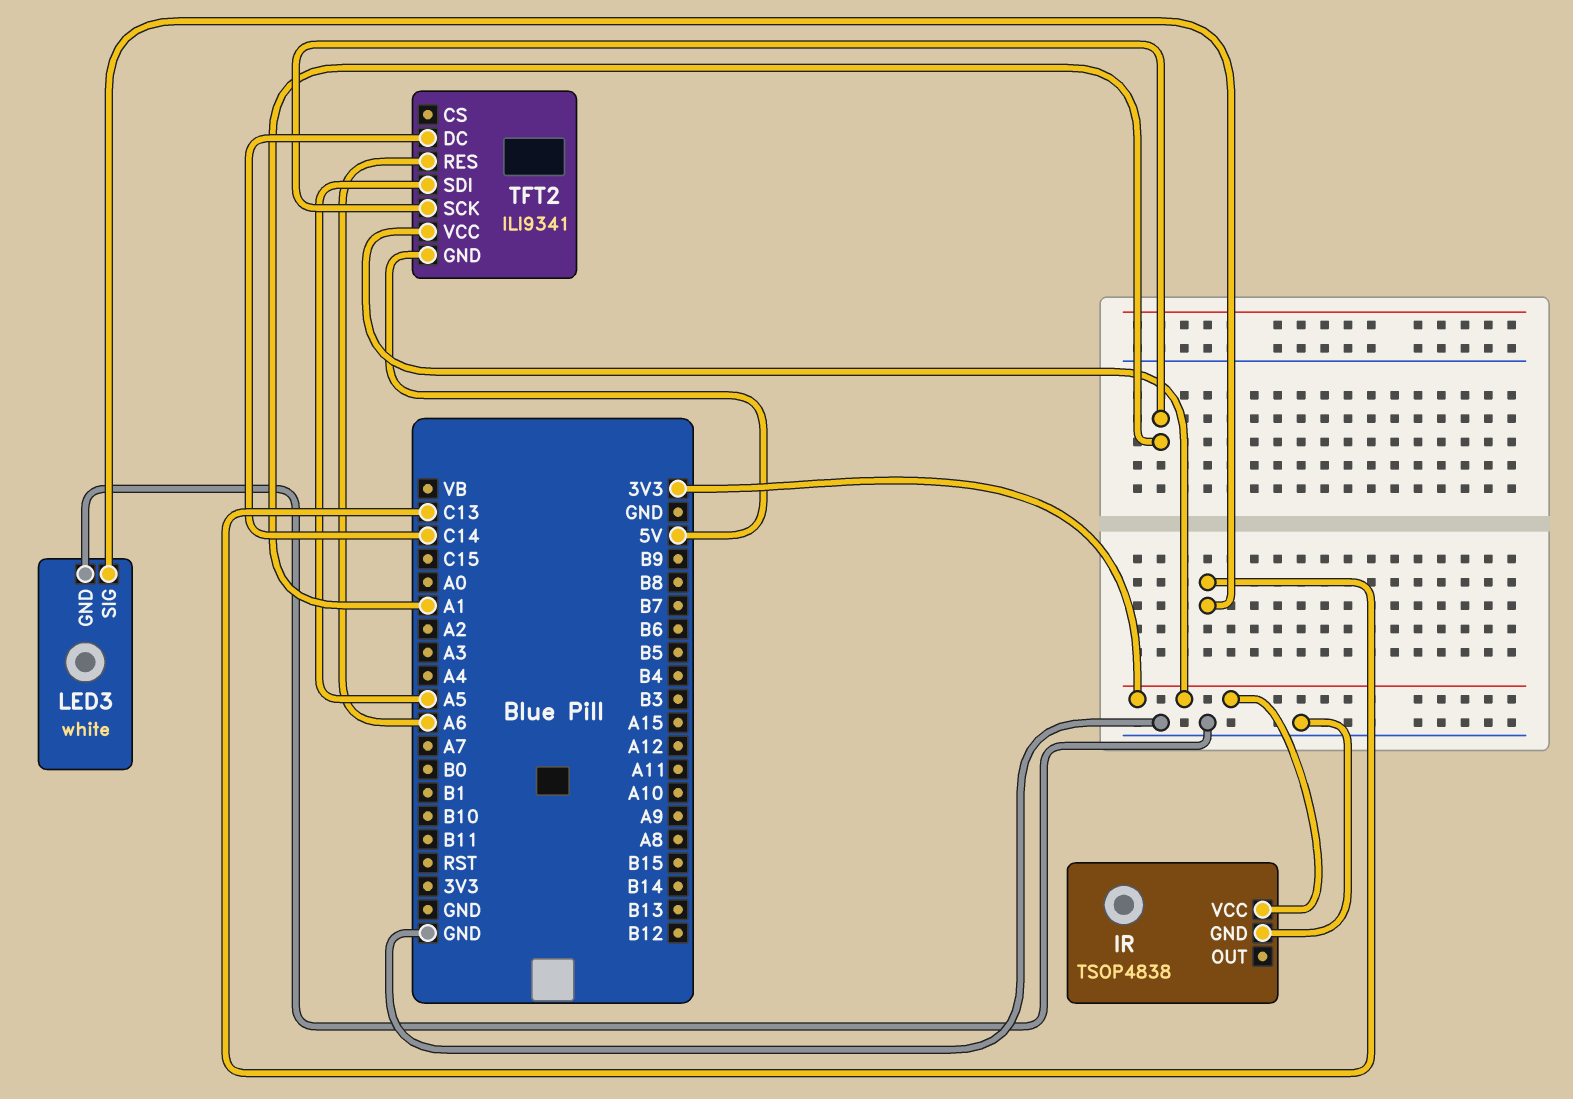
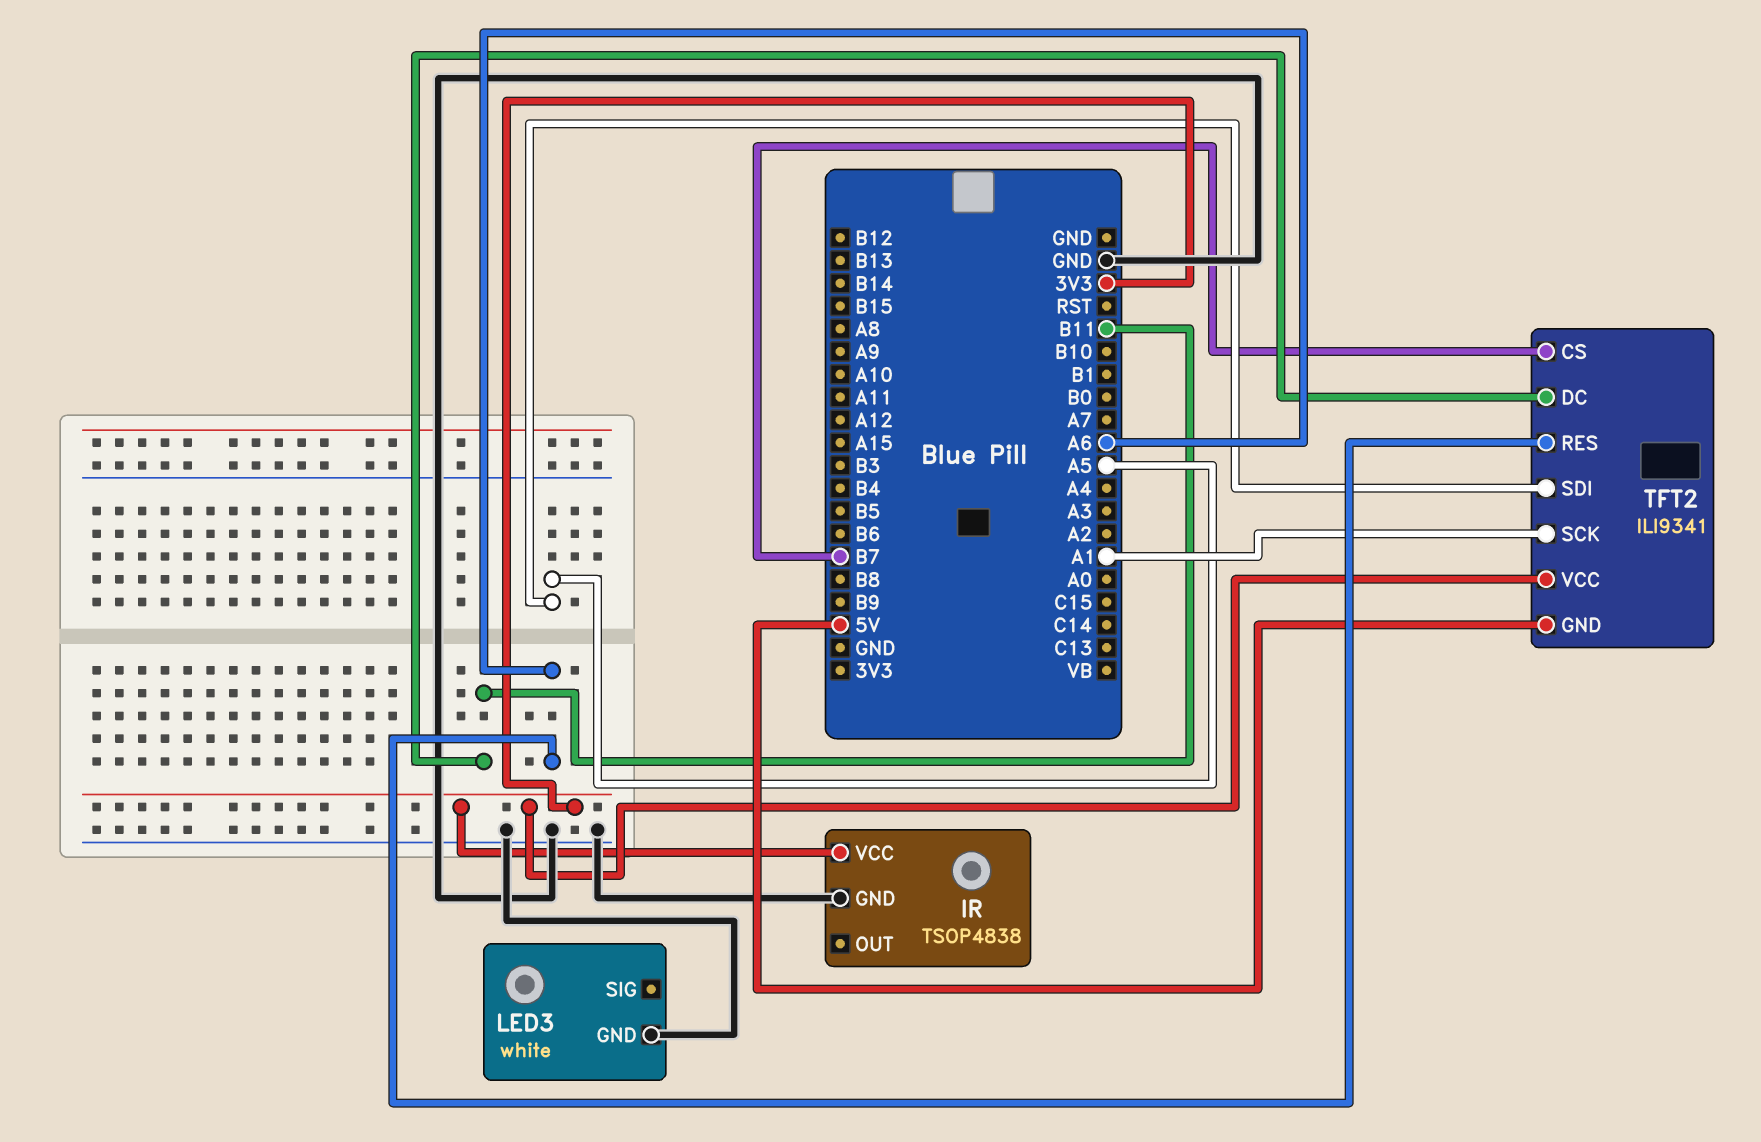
LED3 pin SIG: C13 -> none
TFT2 pin CS: none -> B7
TFT2 pin DC: C14 -> B11

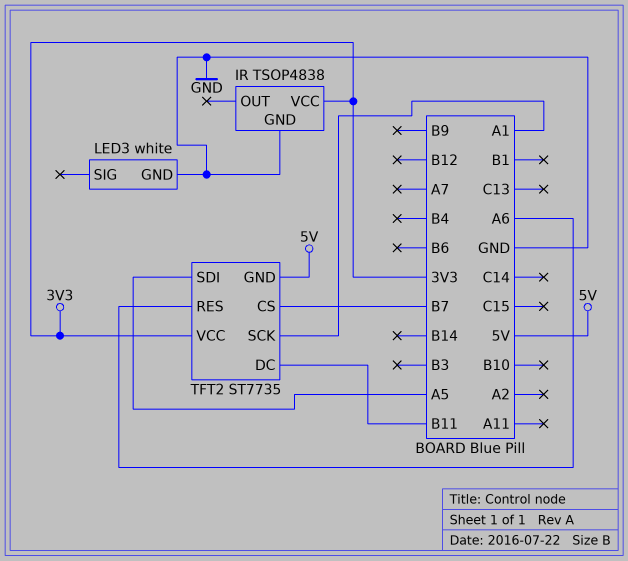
TFT2: ILI9341 -> ST7735

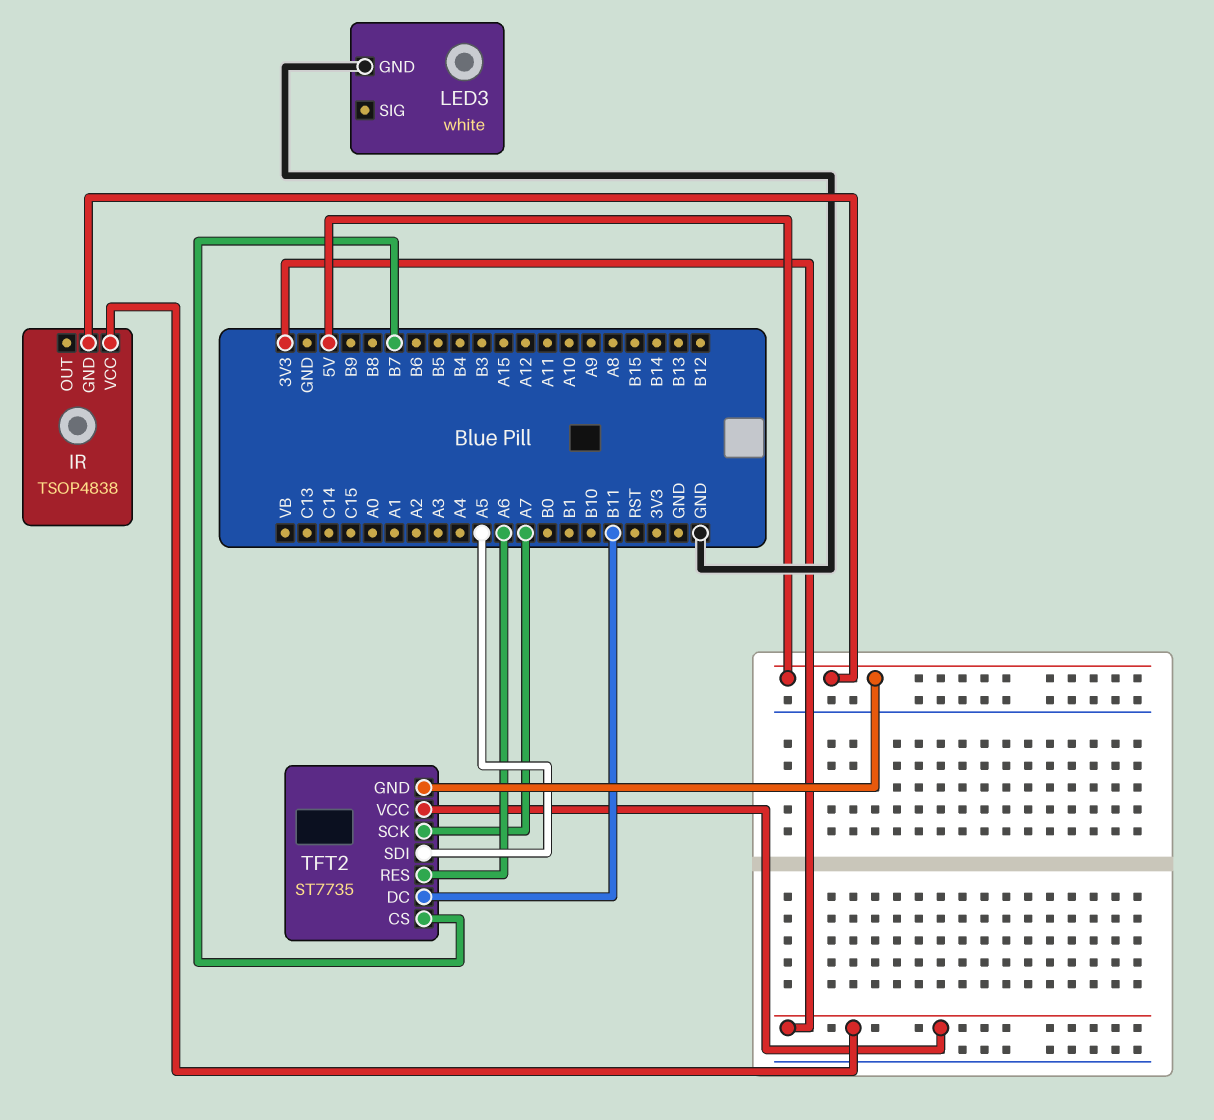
IR pin GND: GND -> 5V
TFT2 pin SCK: A1 -> A7

